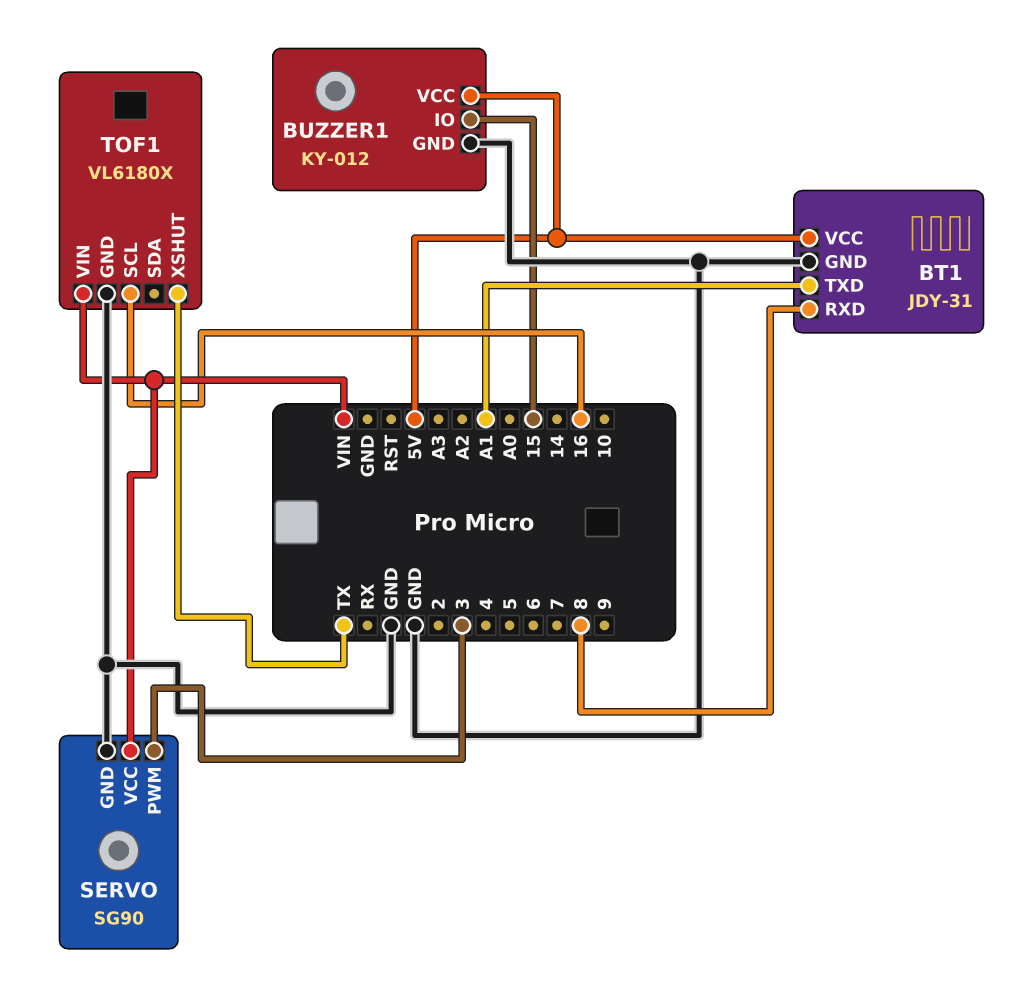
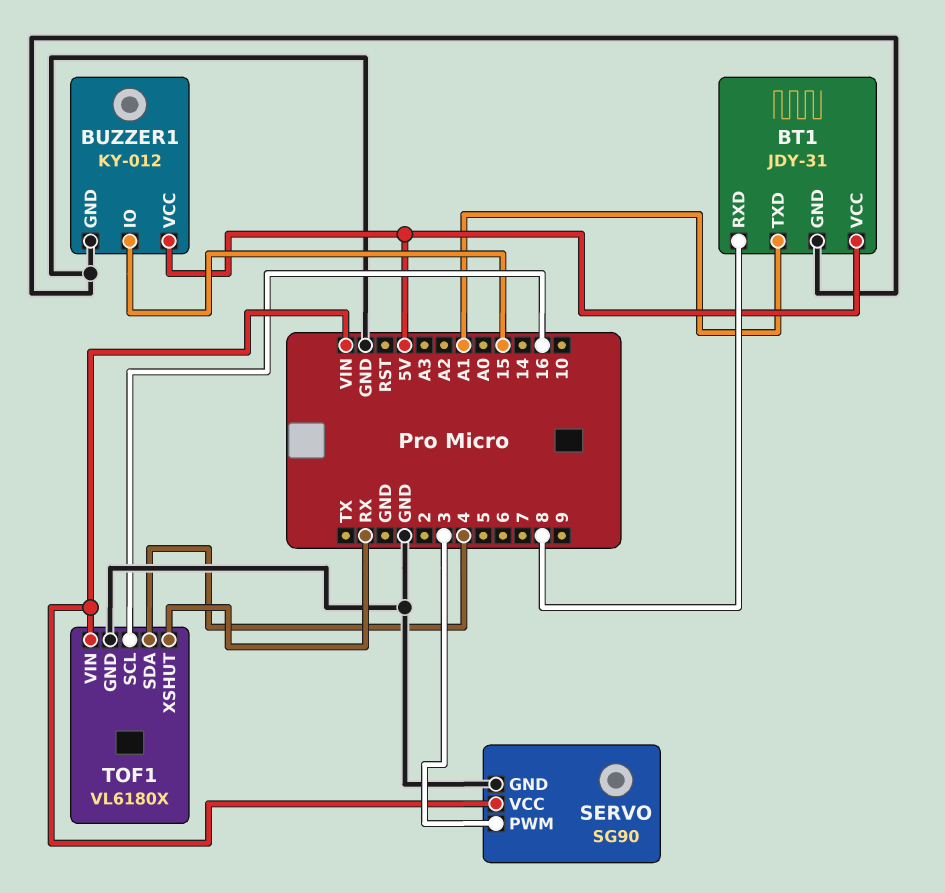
TOF1 pin SDA: none -> 4
TOF1 pin XSHUT: TX -> RX

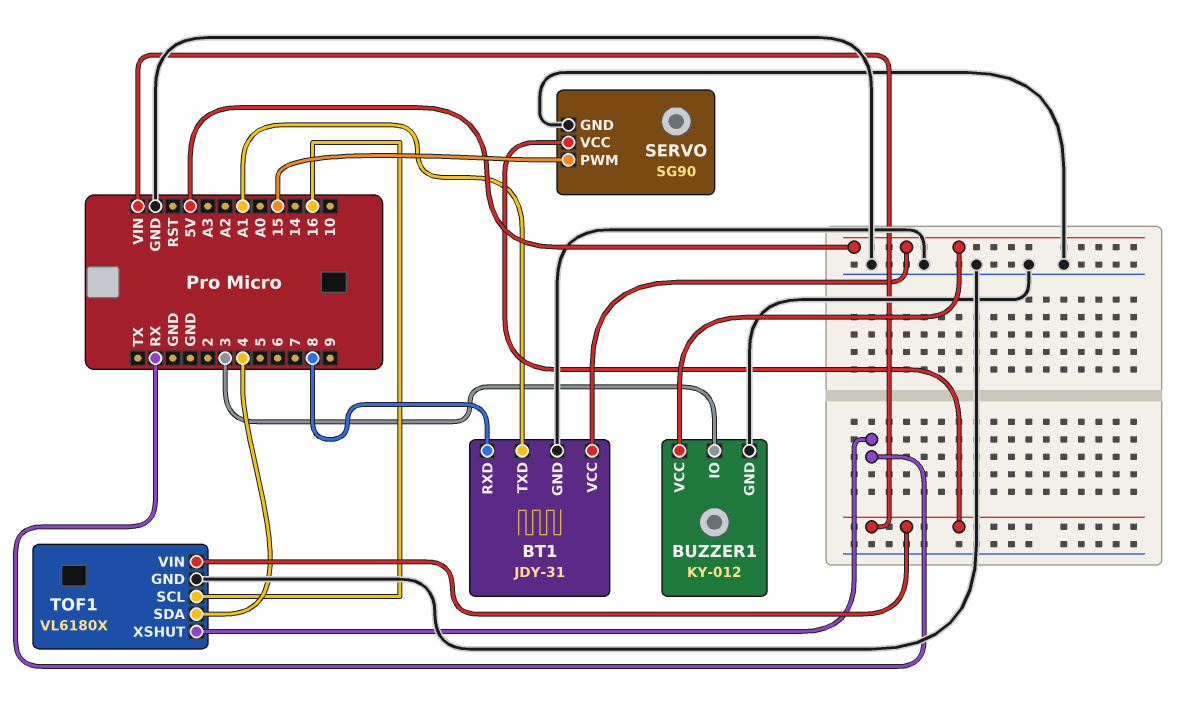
BUZZER1 pin IO: 15 -> 3
SERVO pin PWM: 3 -> 15

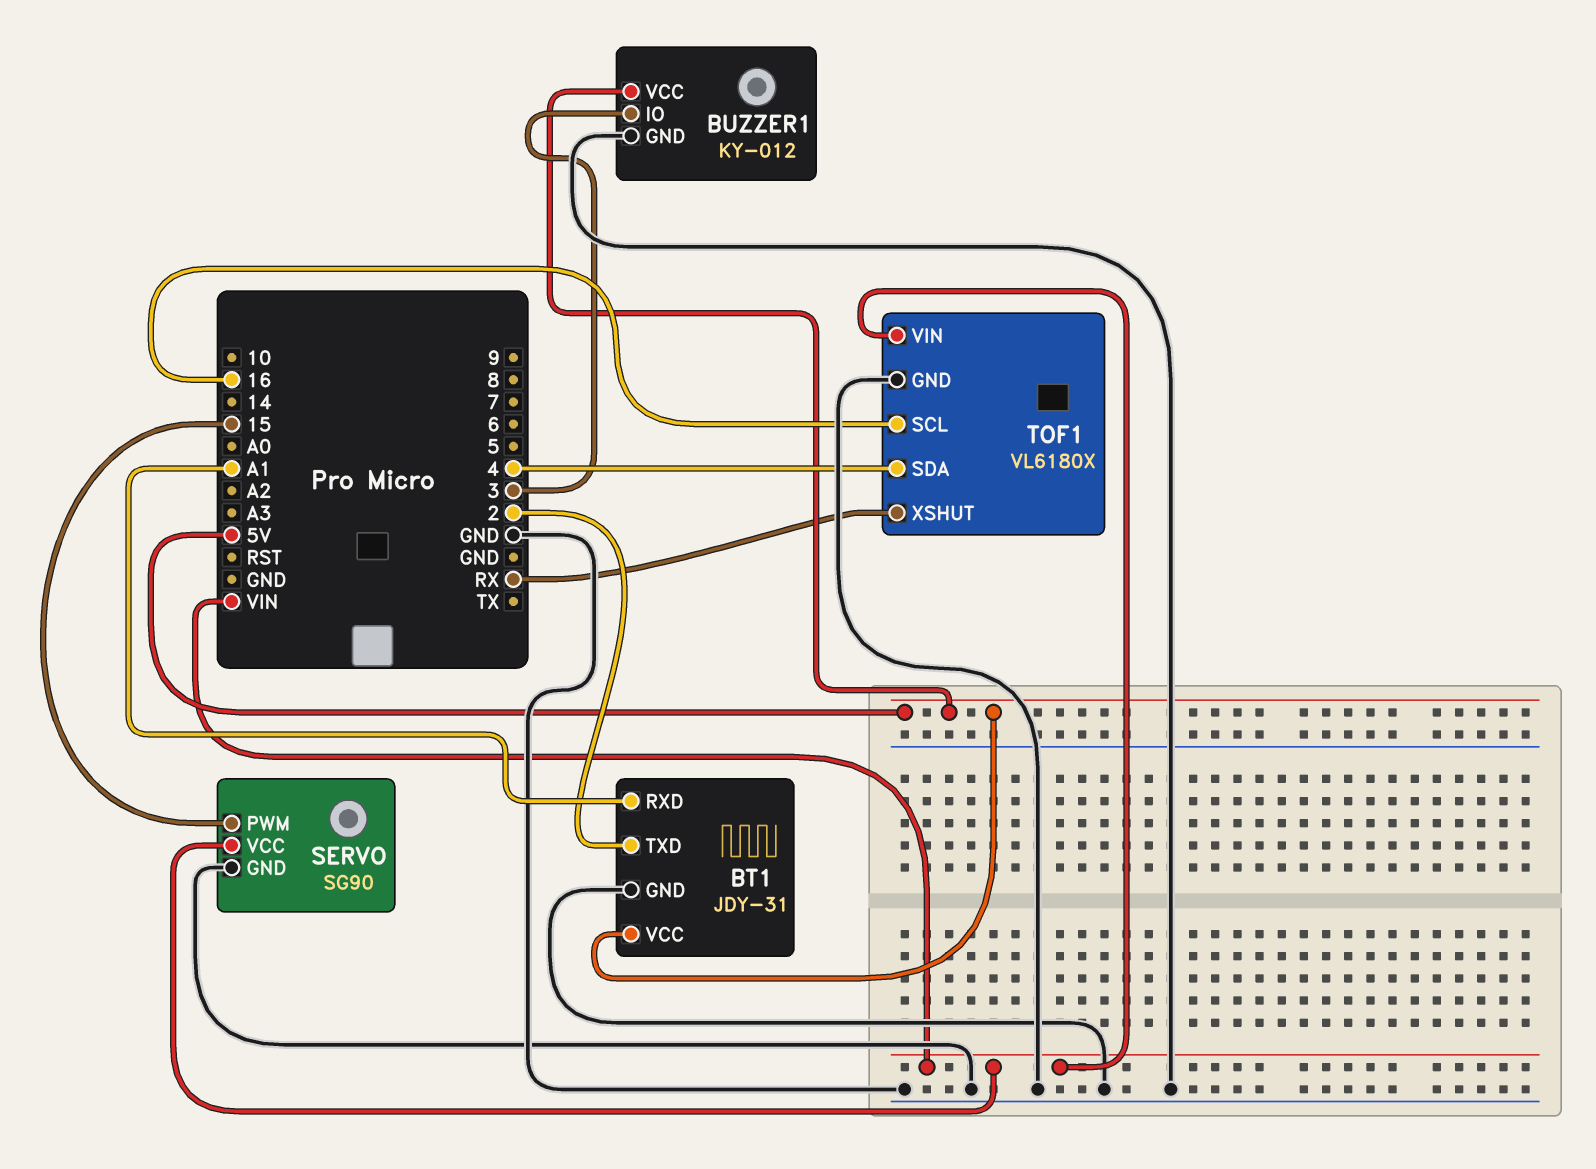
BT1 pin RXD: 8 -> A1
BT1 pin TXD: A1 -> 2

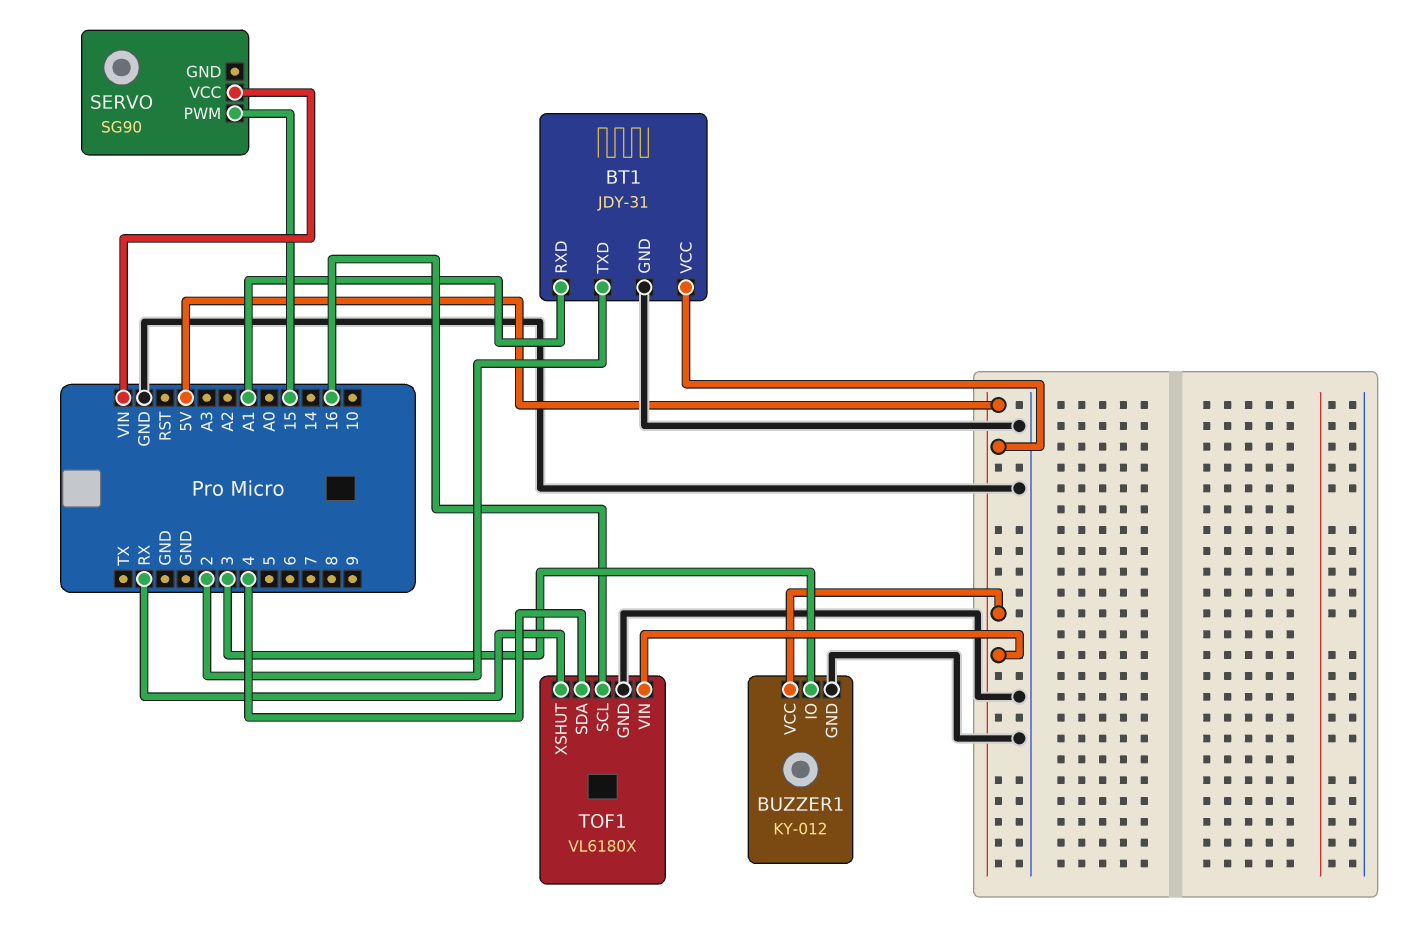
SERVO pin GND: GND -> none
TOF1 pin VIN: VIN -> 5V

